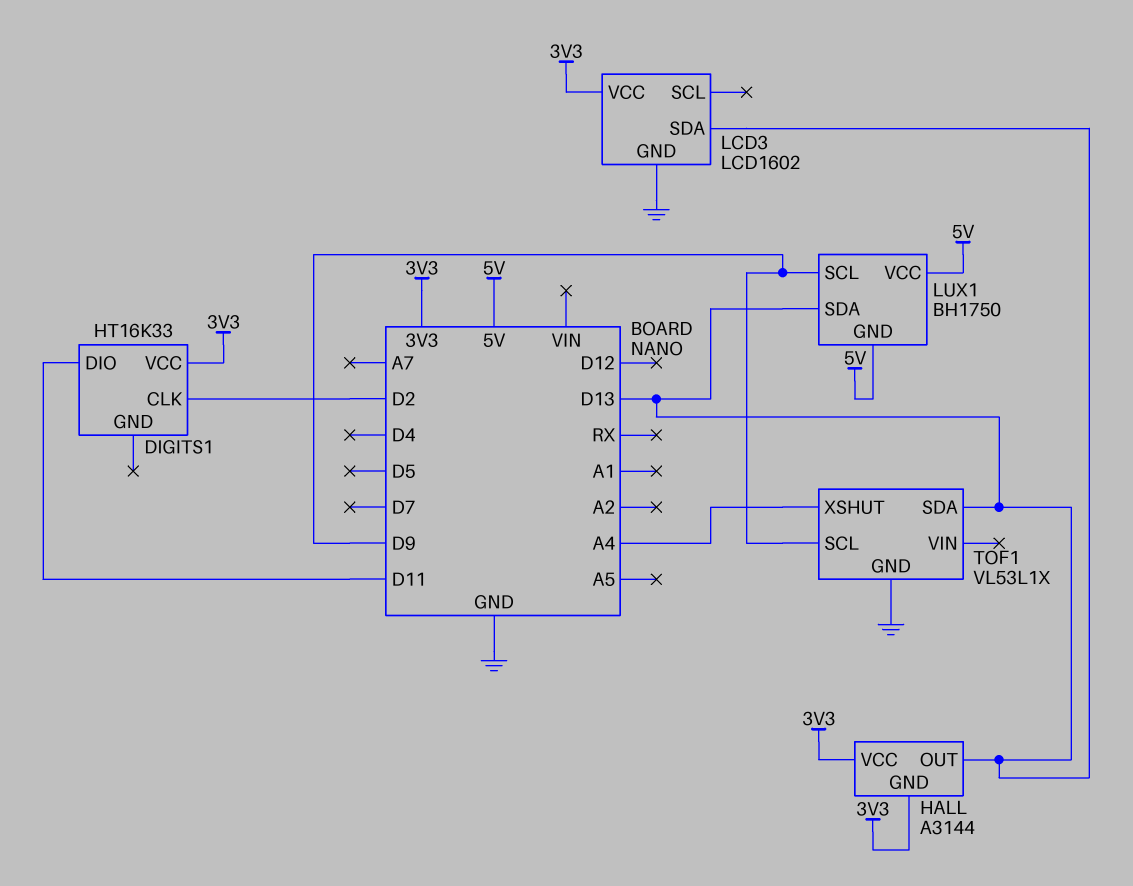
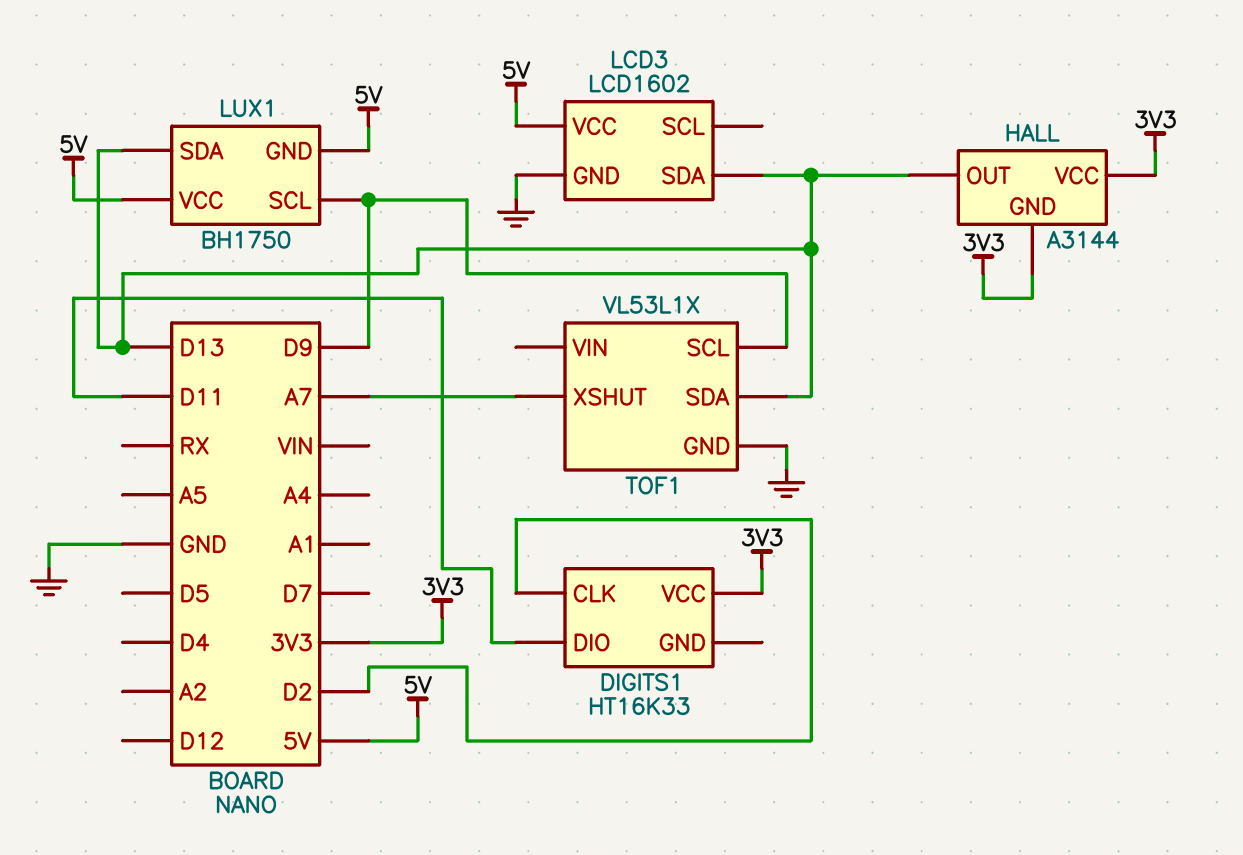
LCD3 pin VCC: 3V3 -> 5V
TOF1 pin XSHUT: A4 -> A7

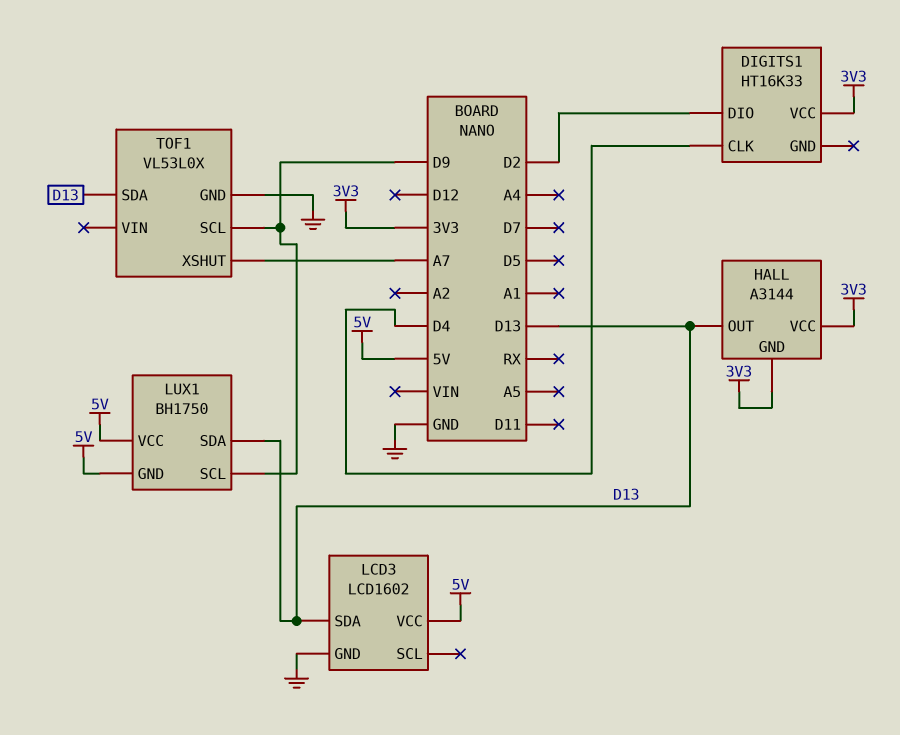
DIGITS1 pin CLK: D2 -> D4
DIGITS1 pin DIO: D11 -> D2
TOF1: VL53L1X -> VL53L0X

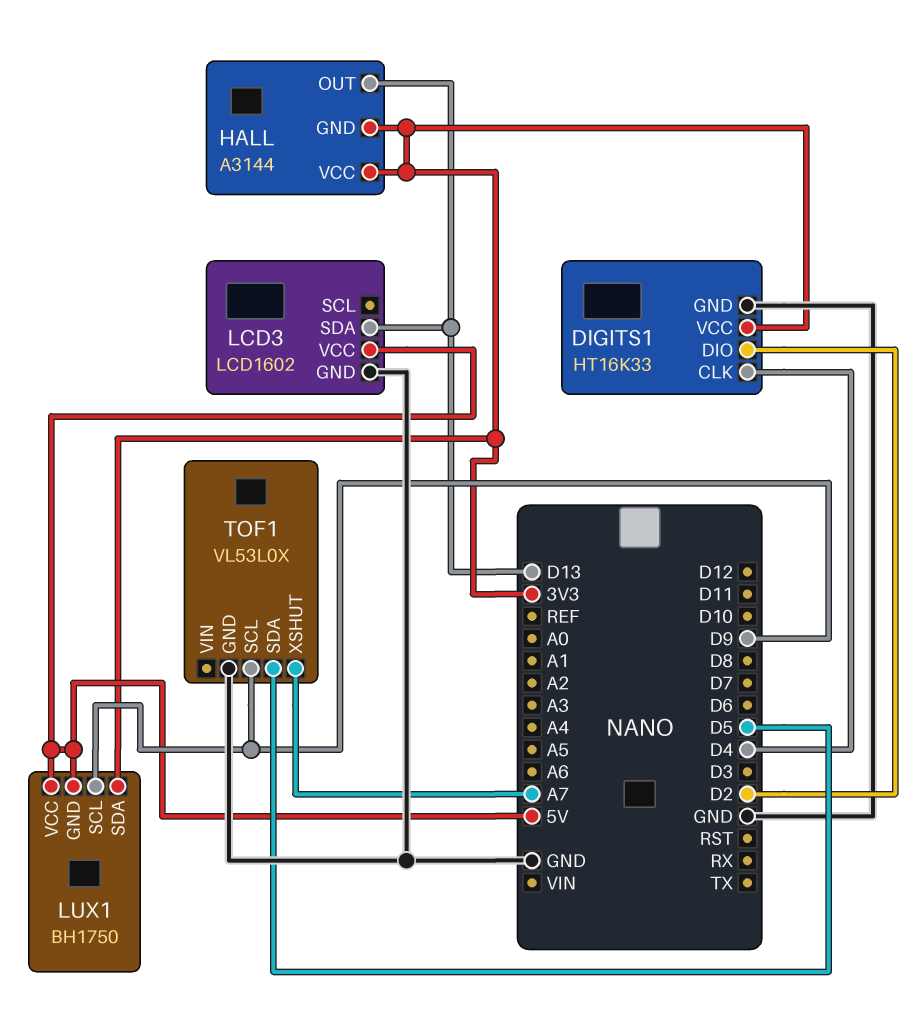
DIGITS1 pin GND: none -> GND
LUX1 pin SDA: D13 -> 3V3
TOF1 pin SDA: D13 -> D5

